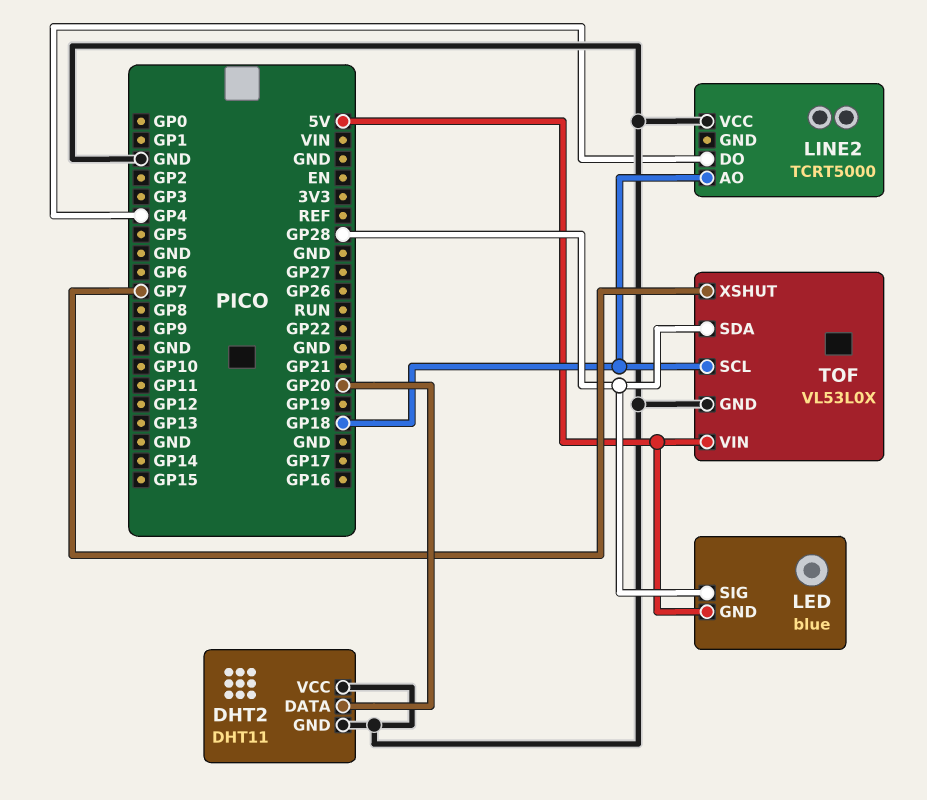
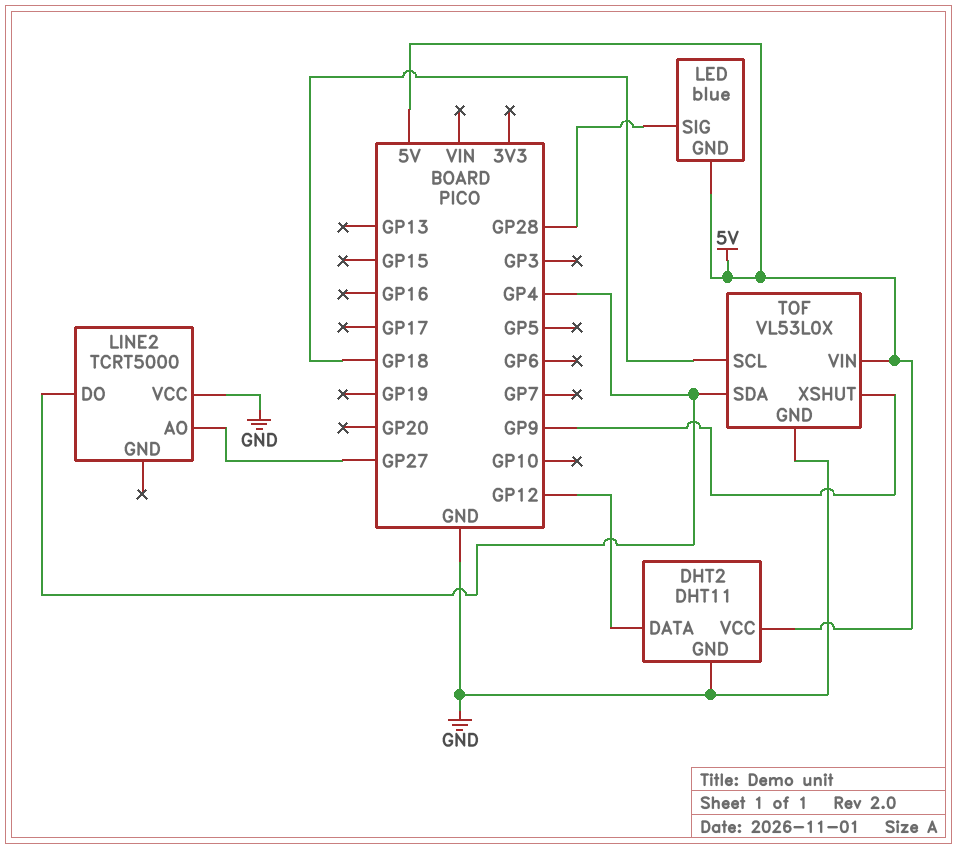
DHT2 pin DATA: GP20 -> GP12
DHT2 pin VCC: GND -> 5V
LINE2 pin AO: GP18 -> GP27
TOF pin SDA: GP28 -> GP4
TOF pin XSHUT: GP7 -> GP9

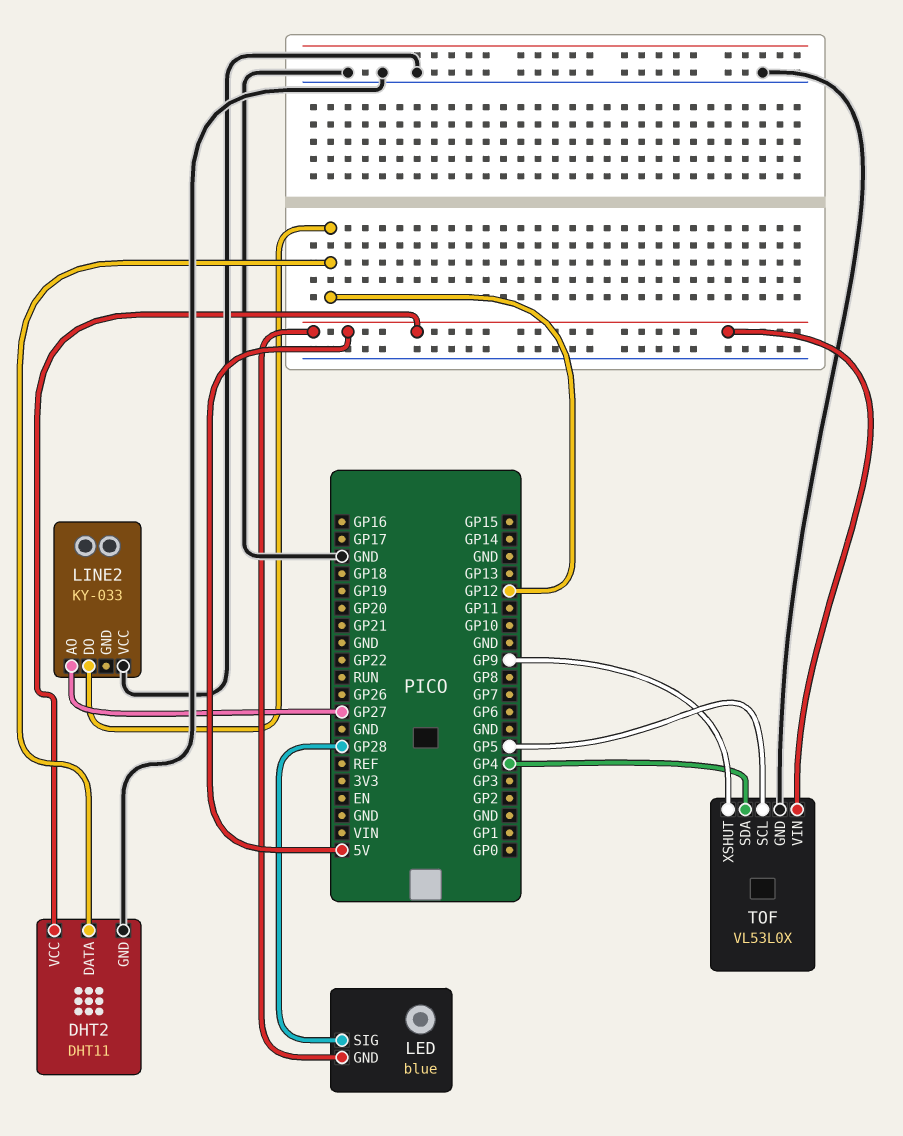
LINE2: TCRT5000 -> KY-033
LINE2 pin DO: GP4 -> GP12
TOF pin SCL: GP18 -> GP5

